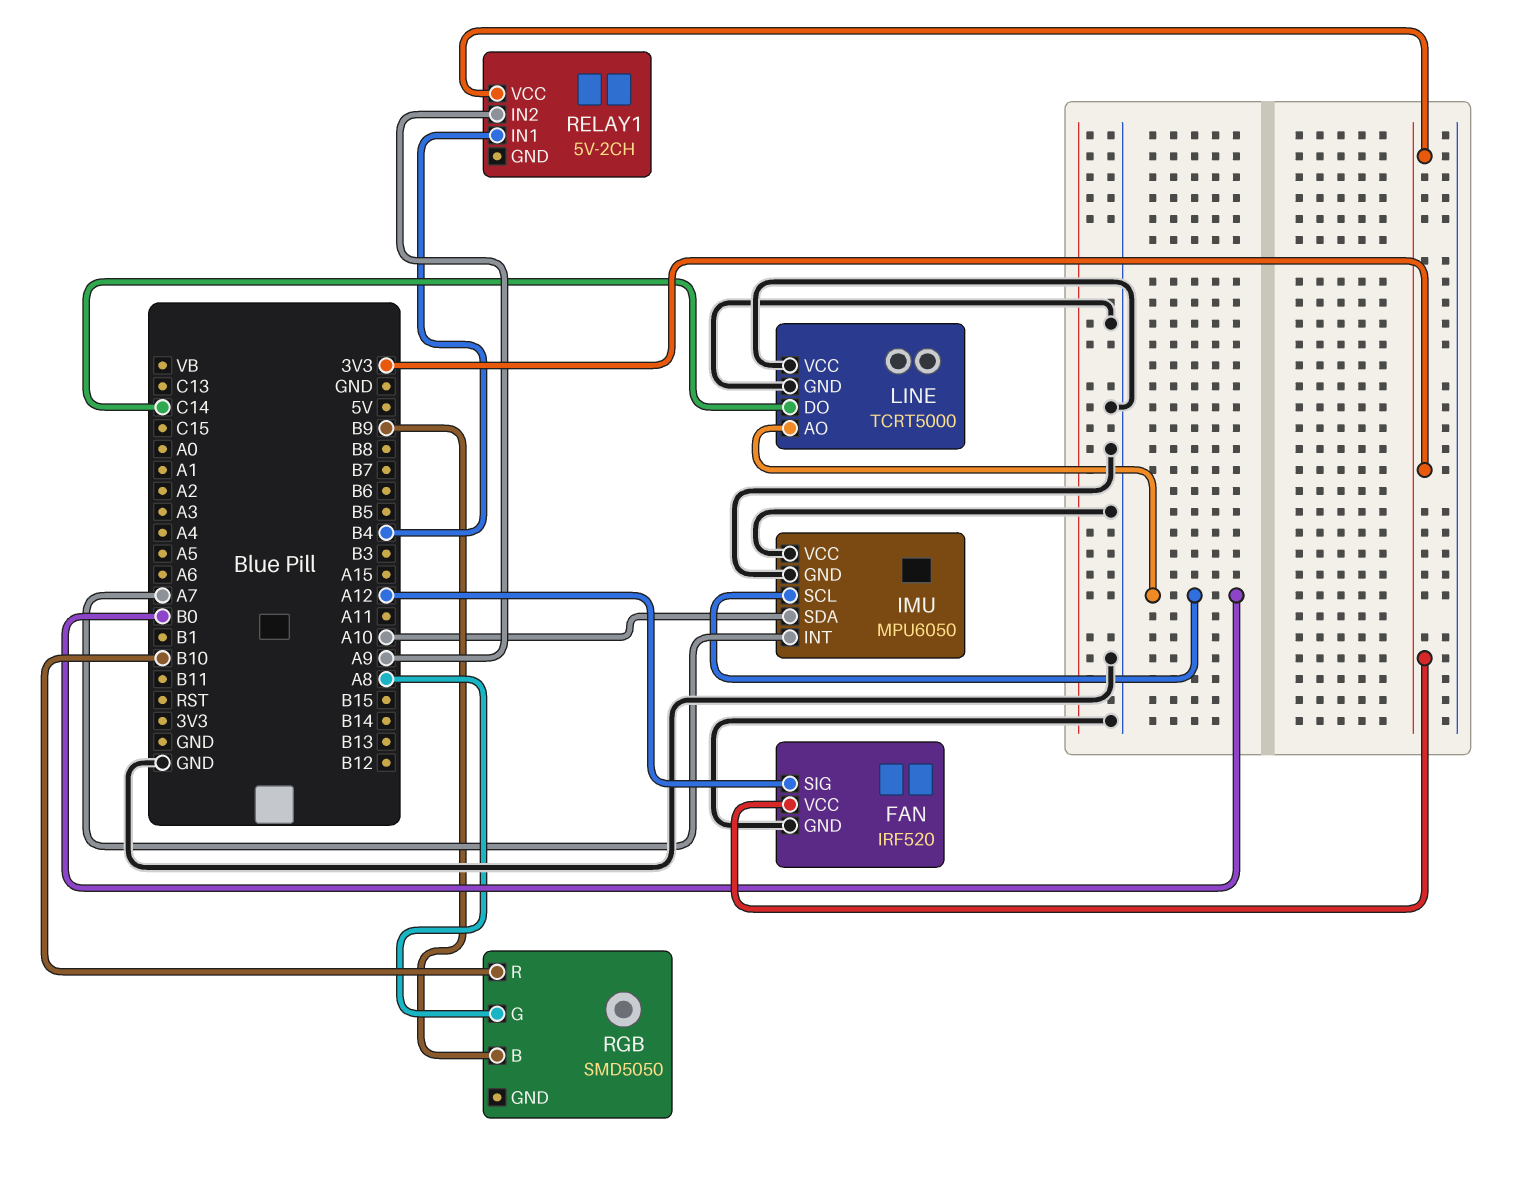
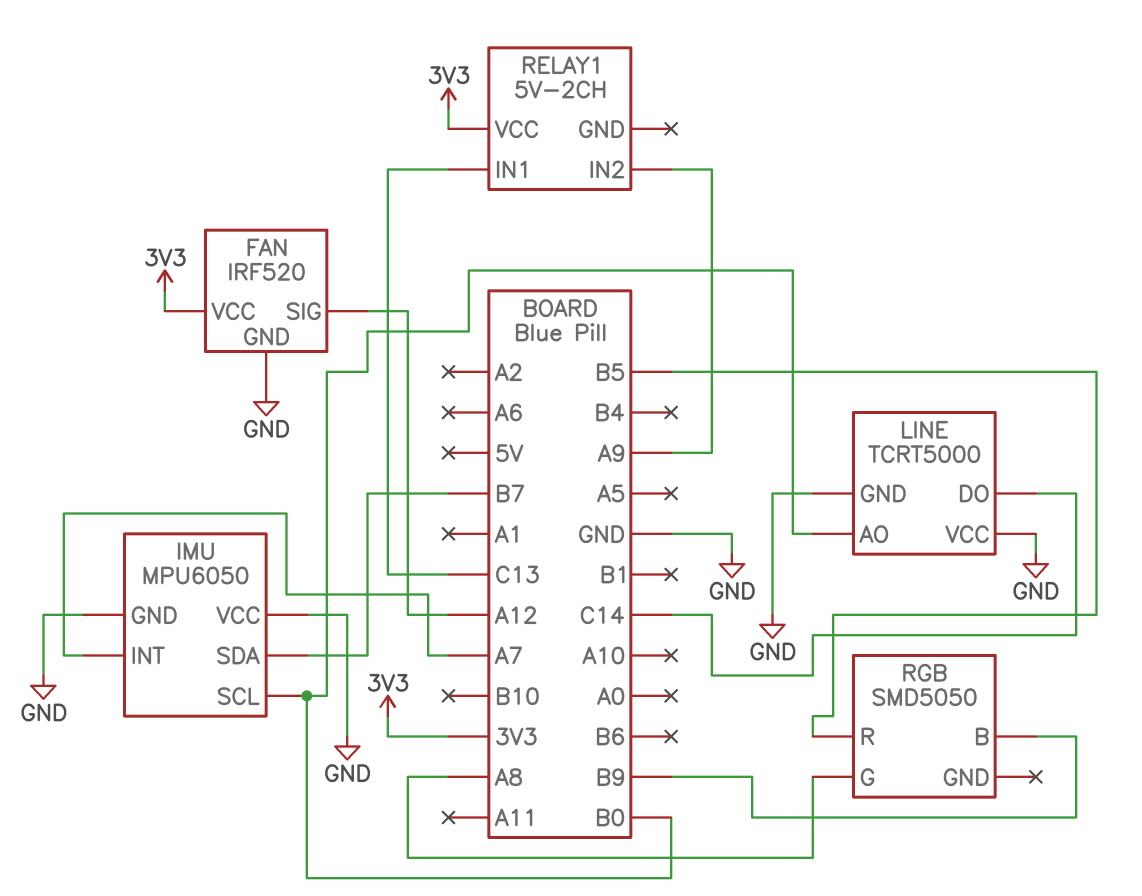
IMU pin SDA: A10 -> B7
RELAY1 pin IN1: B4 -> C13
RGB pin R: B10 -> B5

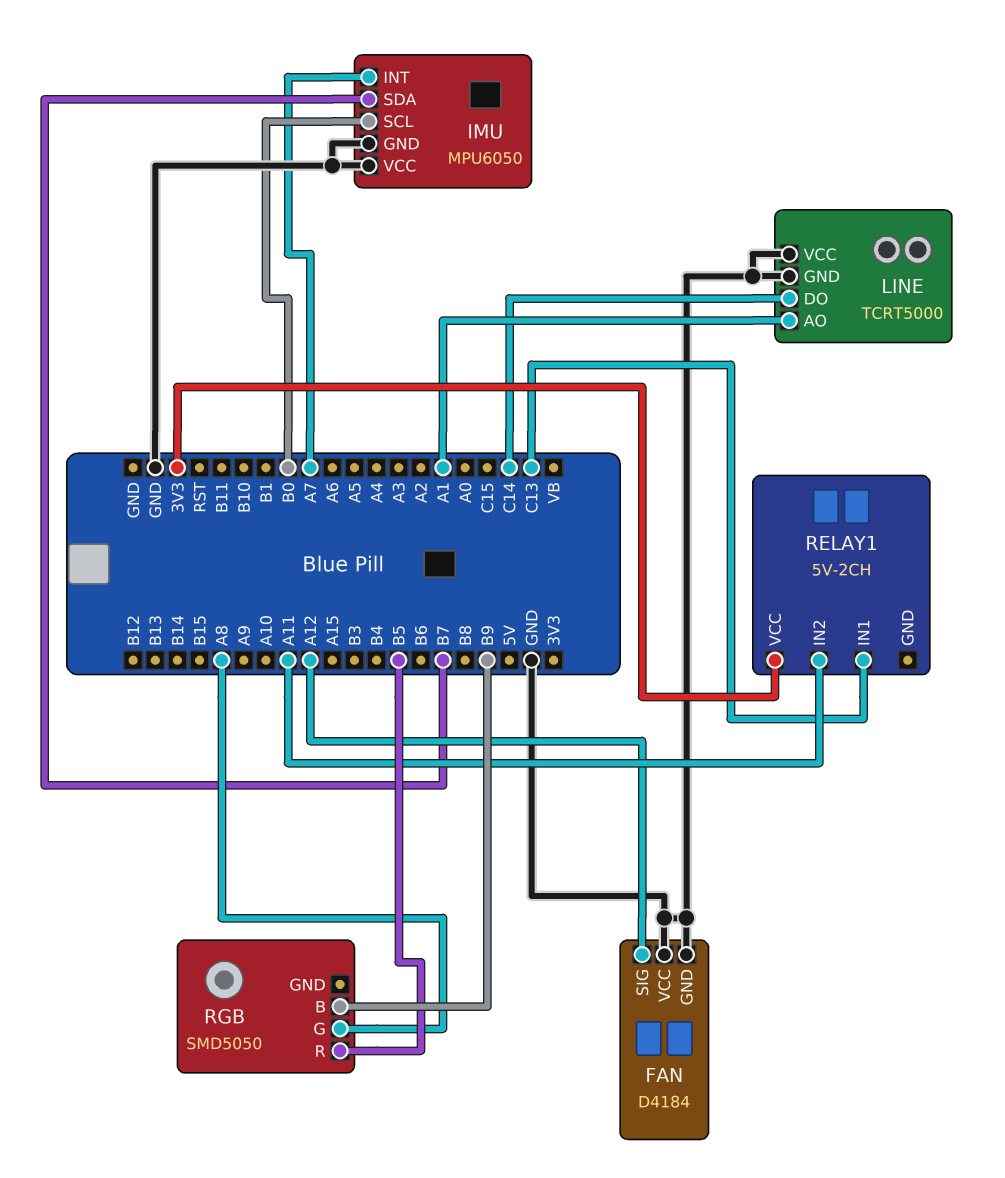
FAN: IRF520 -> D4184
FAN pin VCC: 3V3 -> GND
LINE pin AO: B0 -> A1
RELAY1 pin IN2: A9 -> A11

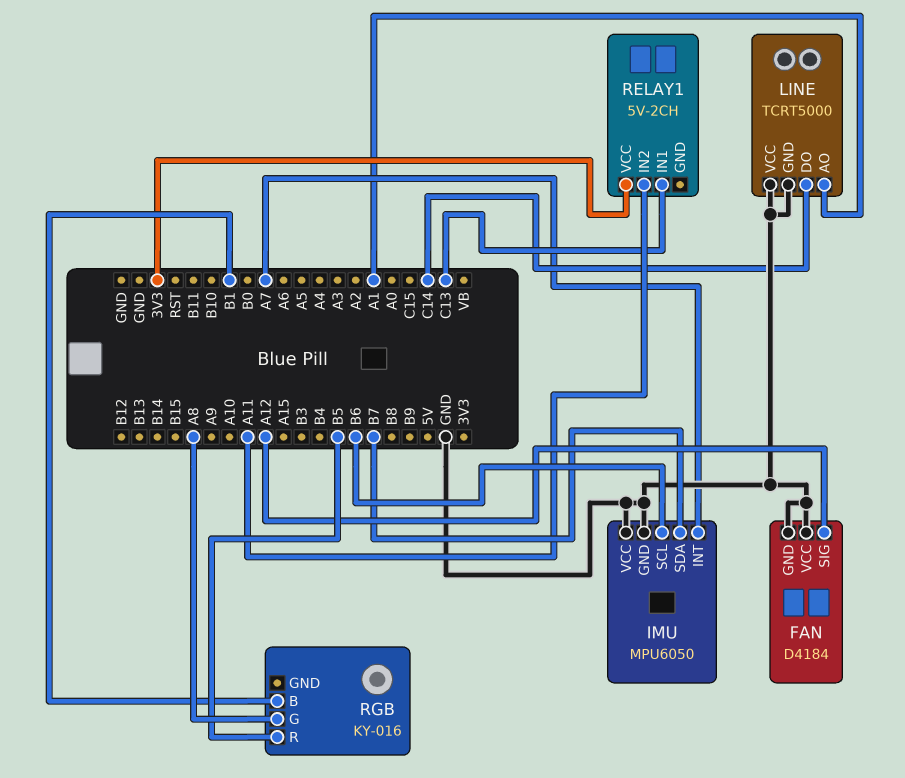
IMU pin SCL: B0 -> B6
RGB: SMD5050 -> KY-016
RGB pin B: B9 -> B1

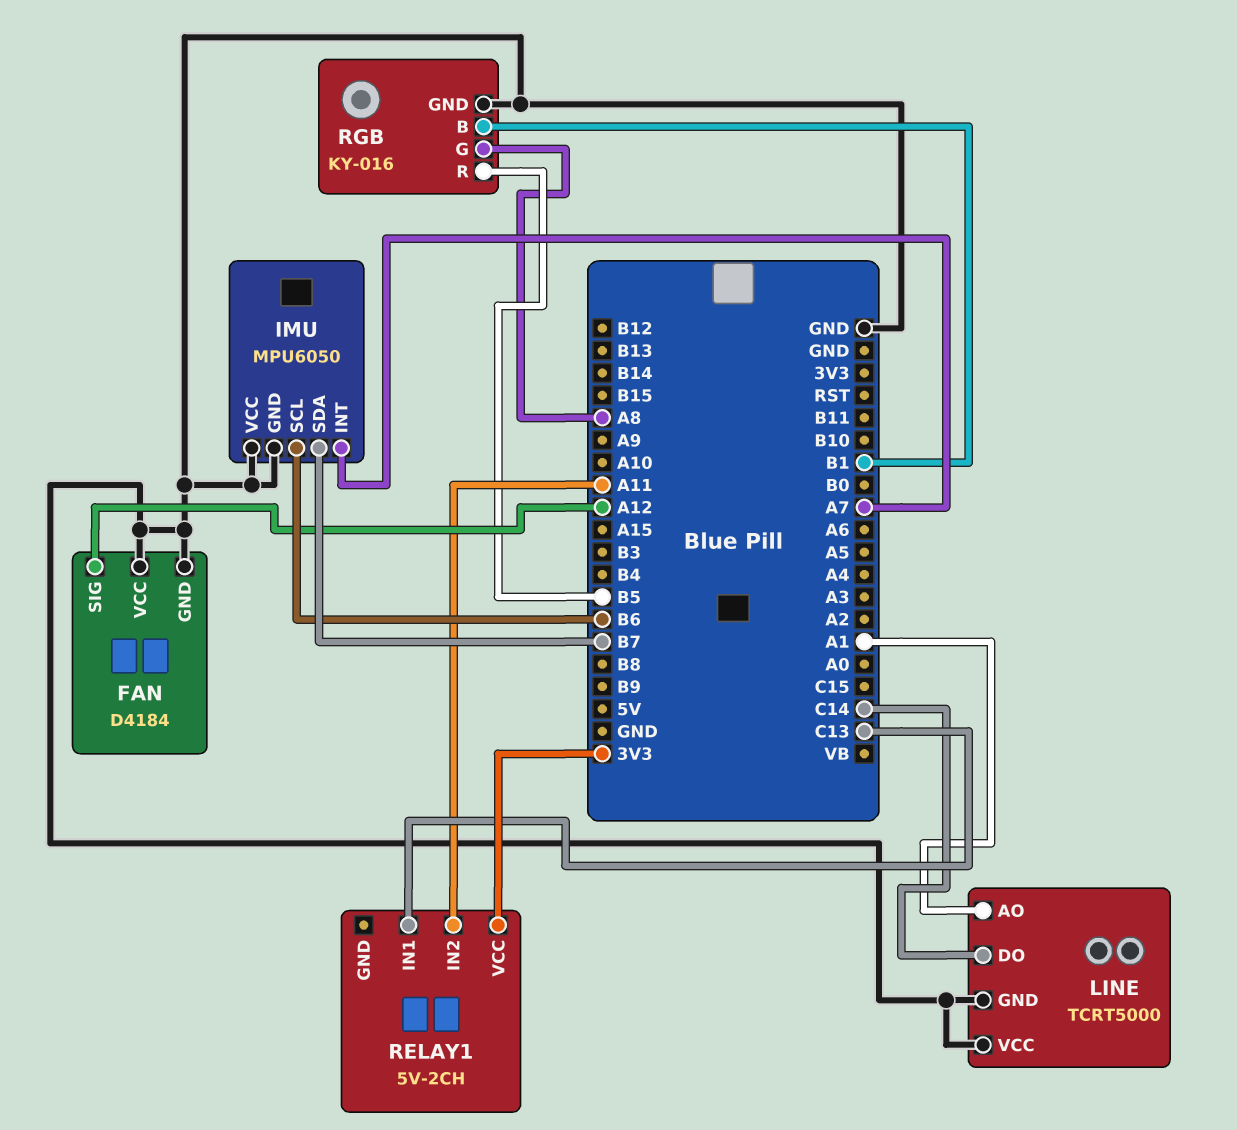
RGB pin GND: none -> GND

